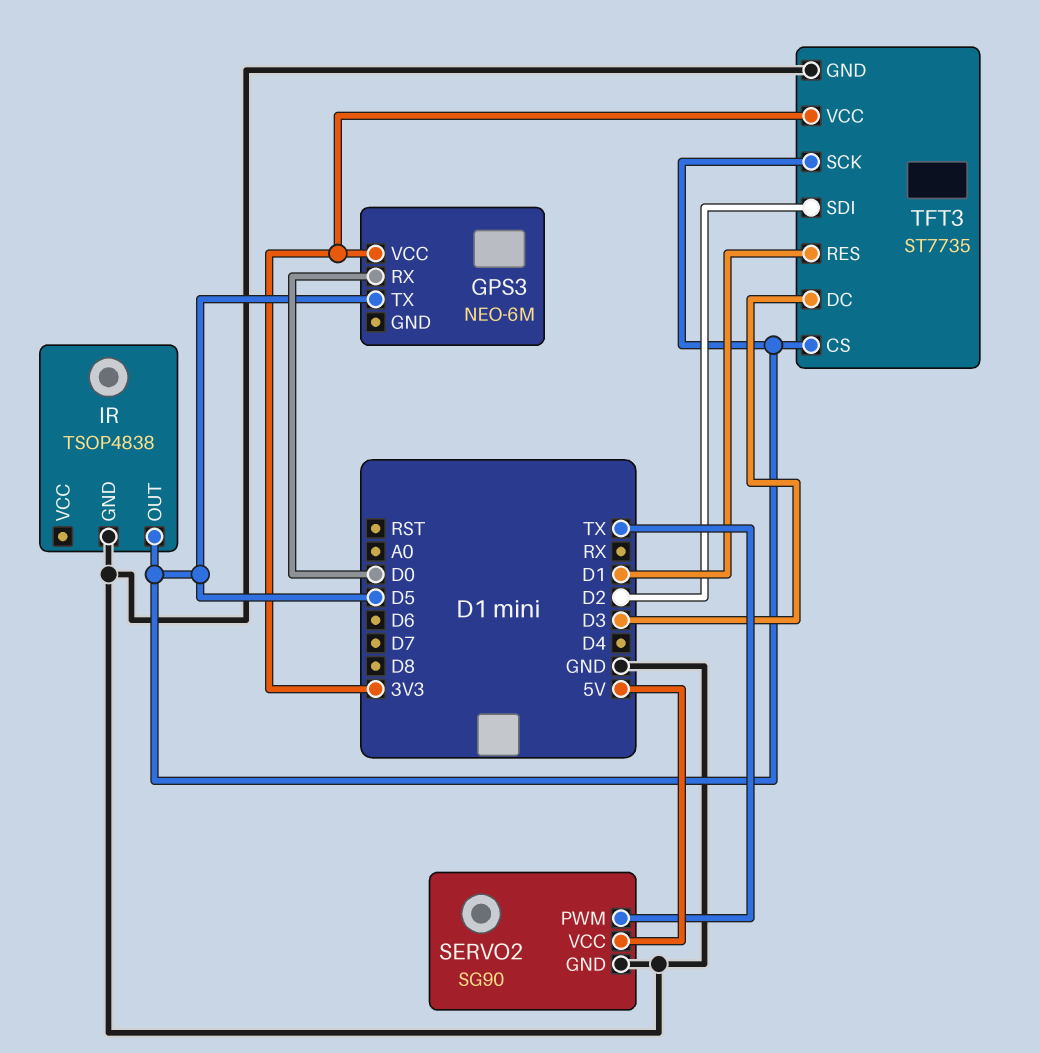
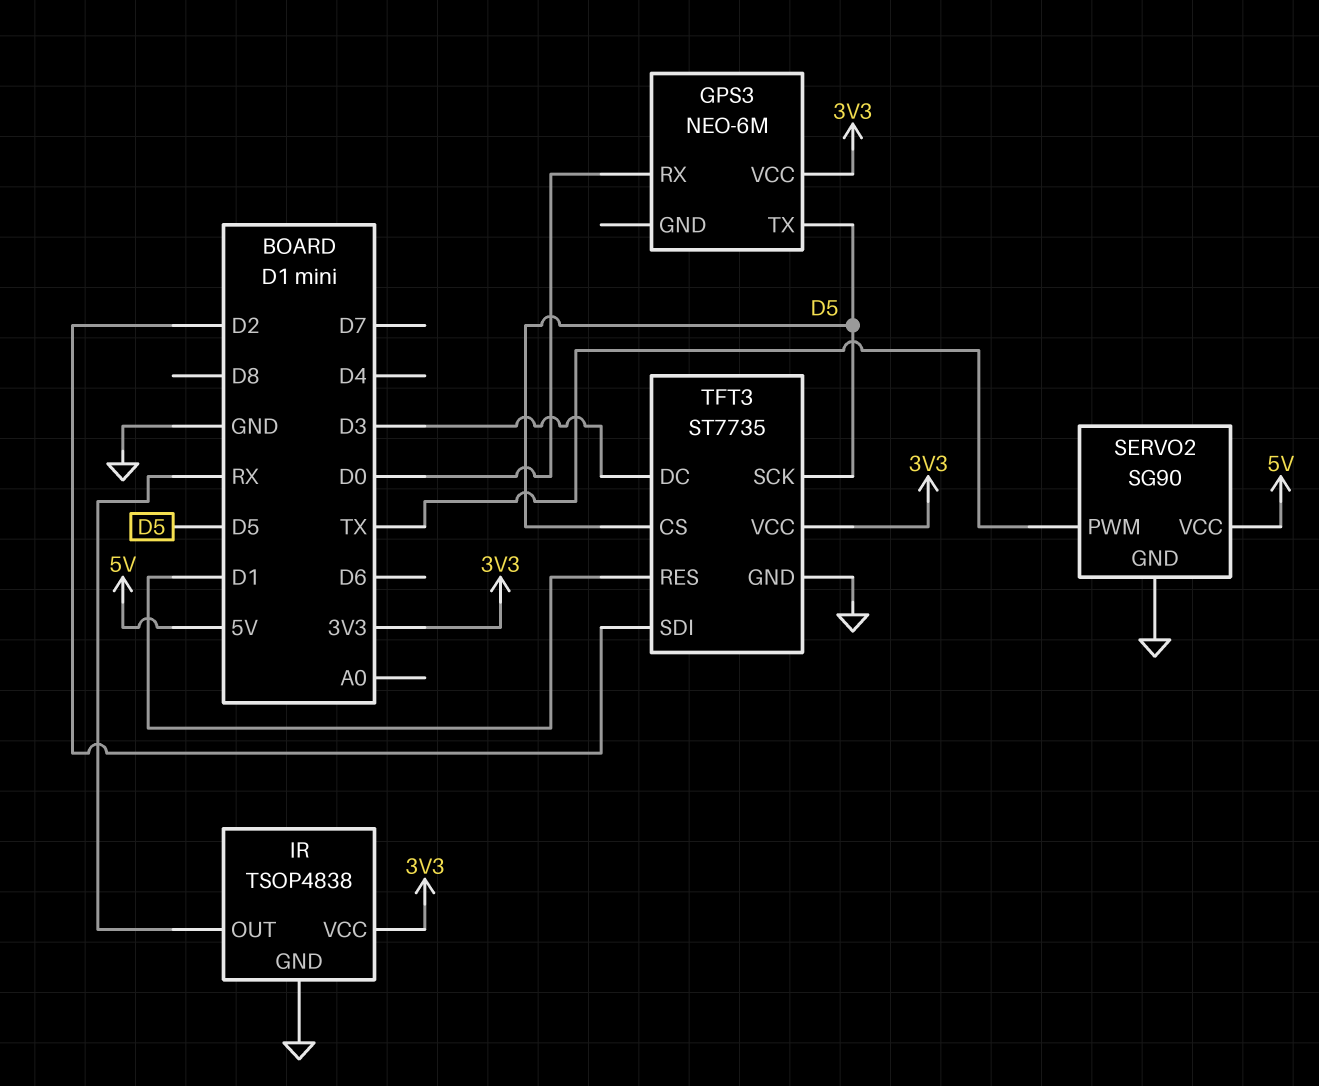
IR pin OUT: D5 -> RX
IR pin VCC: none -> 3V3

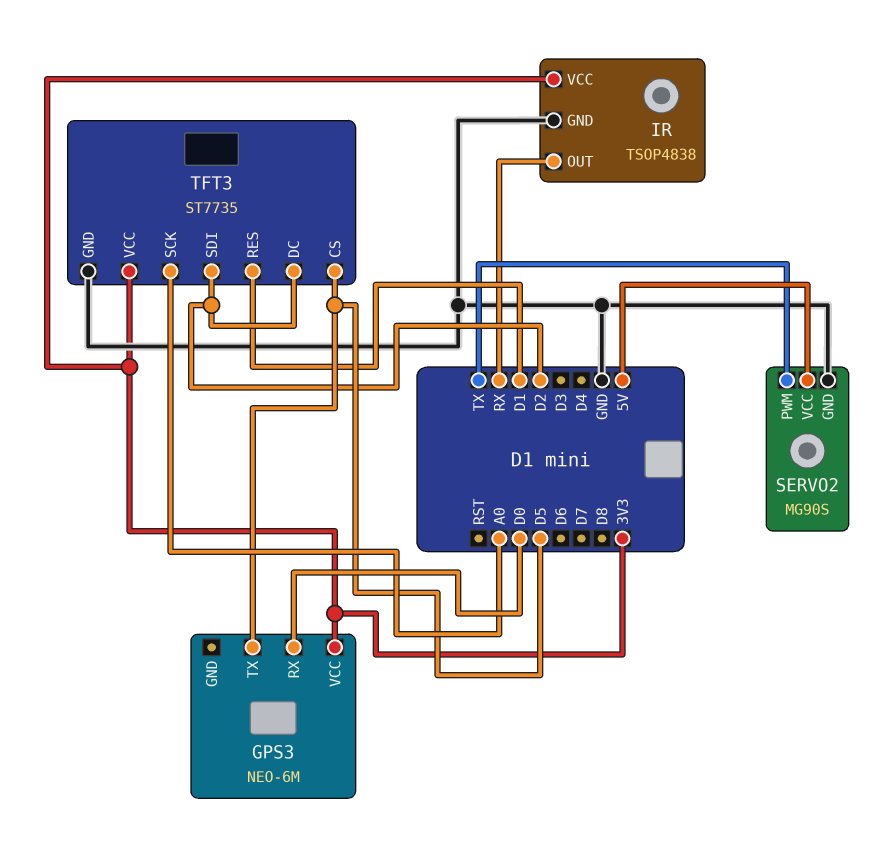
SERVO2: SG90 -> MG90S
TFT3 pin DC: D3 -> D2
TFT3 pin SCK: D5 -> A0

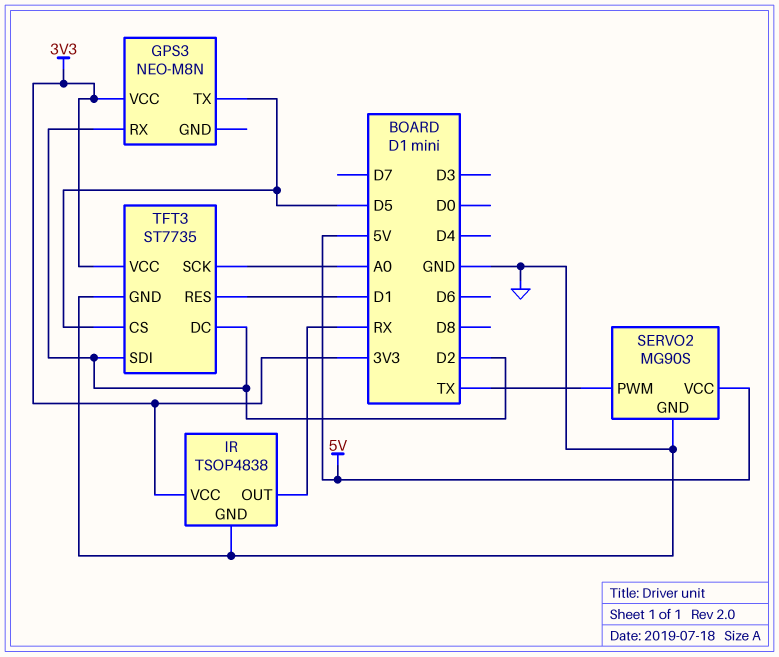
GPS3: NEO-6M -> NEO-M8N
GPS3 pin RX: D0 -> D2

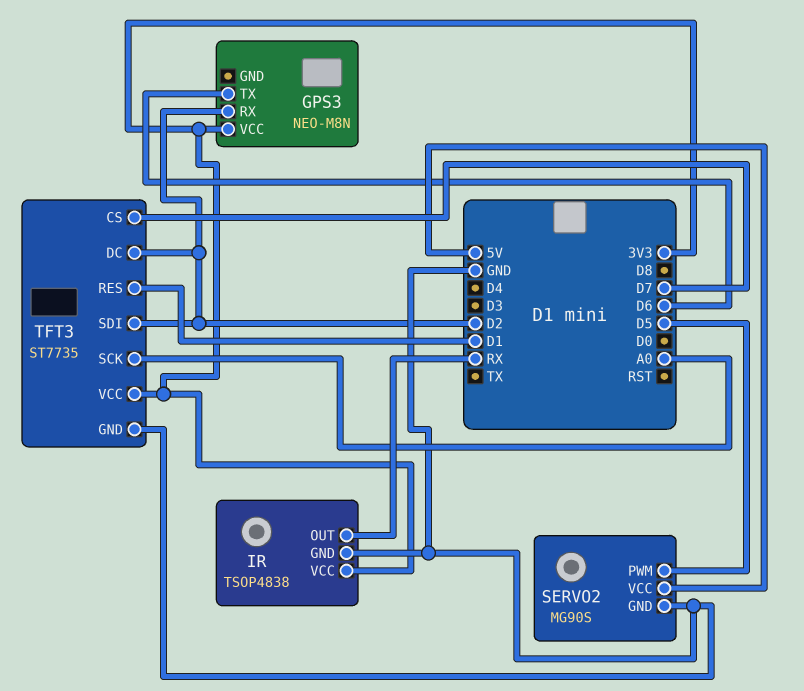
GPS3 pin TX: D5 -> D6
SERVO2 pin PWM: TX -> D5
TFT3 pin CS: D5 -> D7

